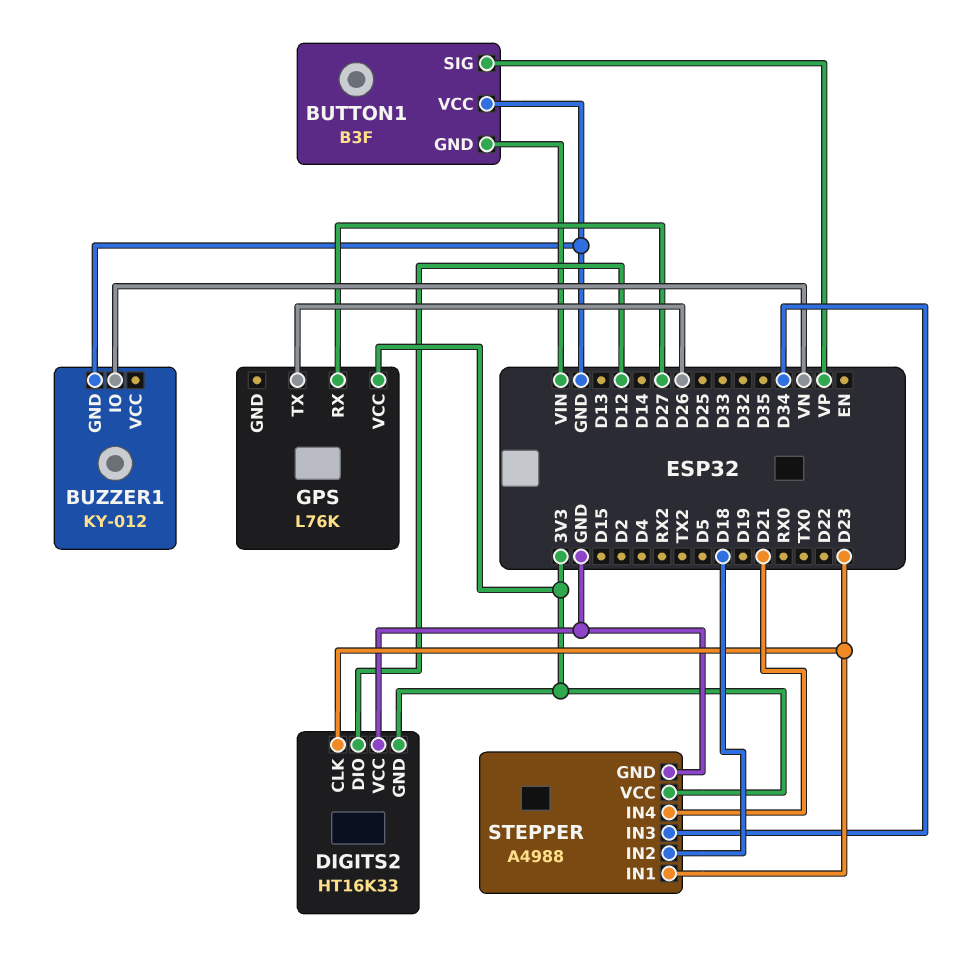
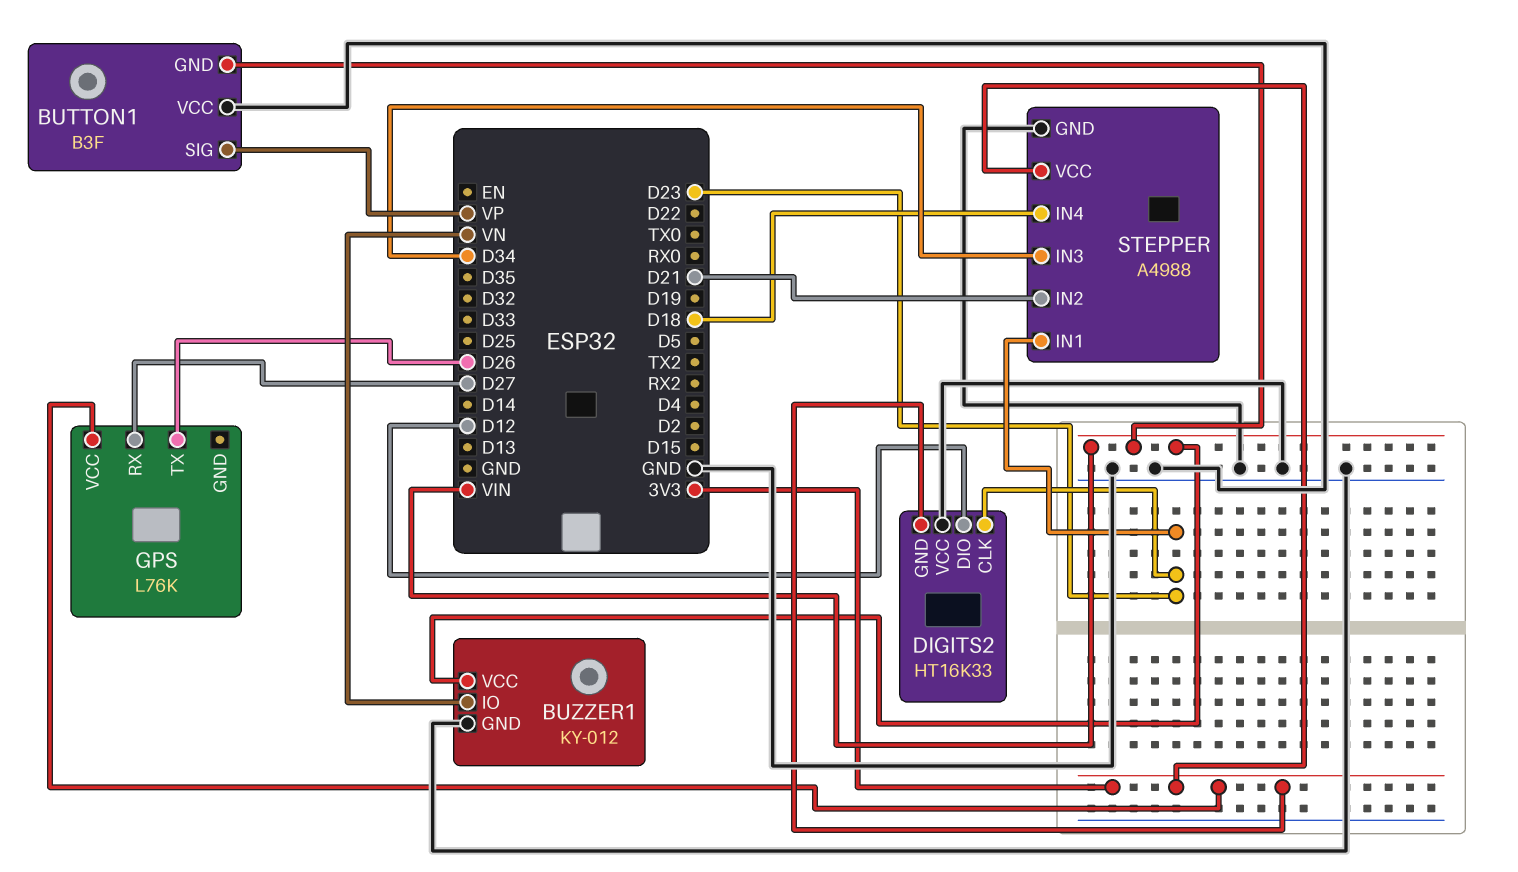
BUZZER1 pin VCC: none -> VIN
STEPPER pin IN2: D18 -> D21
STEPPER pin IN4: D21 -> D18

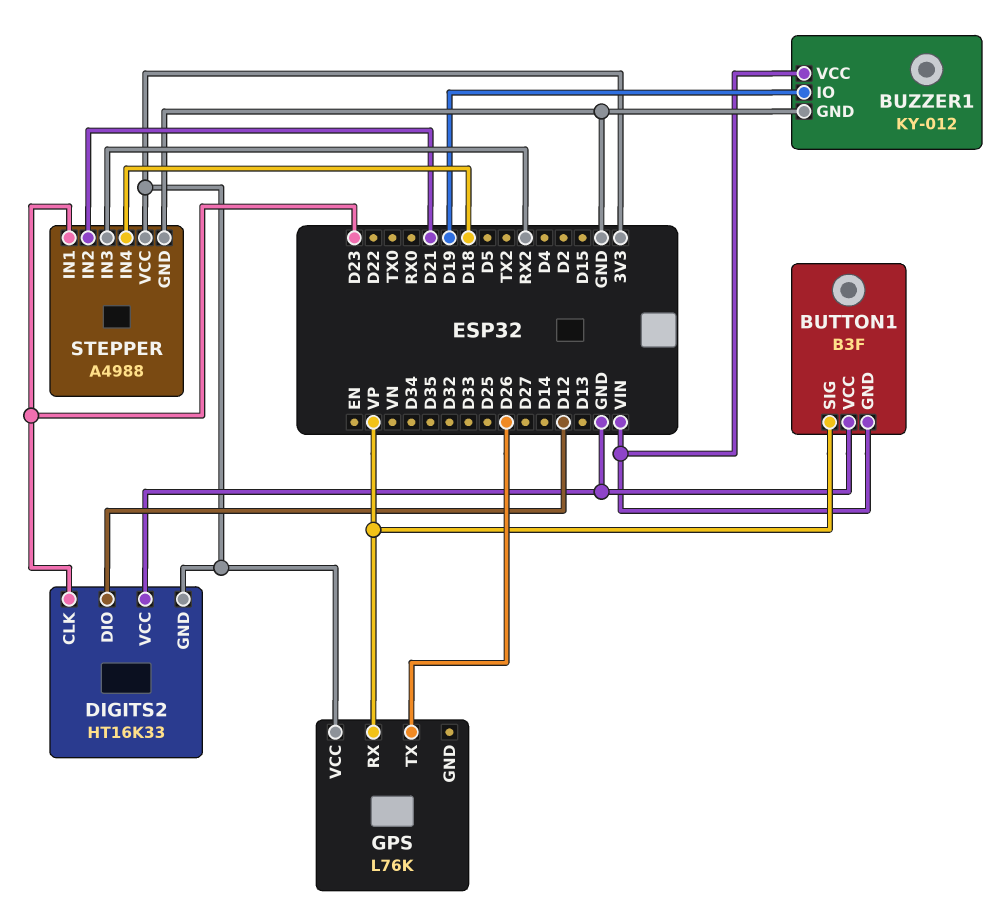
BUZZER1 pin IO: VN -> D19
GPS pin RX: D27 -> VP
STEPPER pin IN3: D34 -> RX2

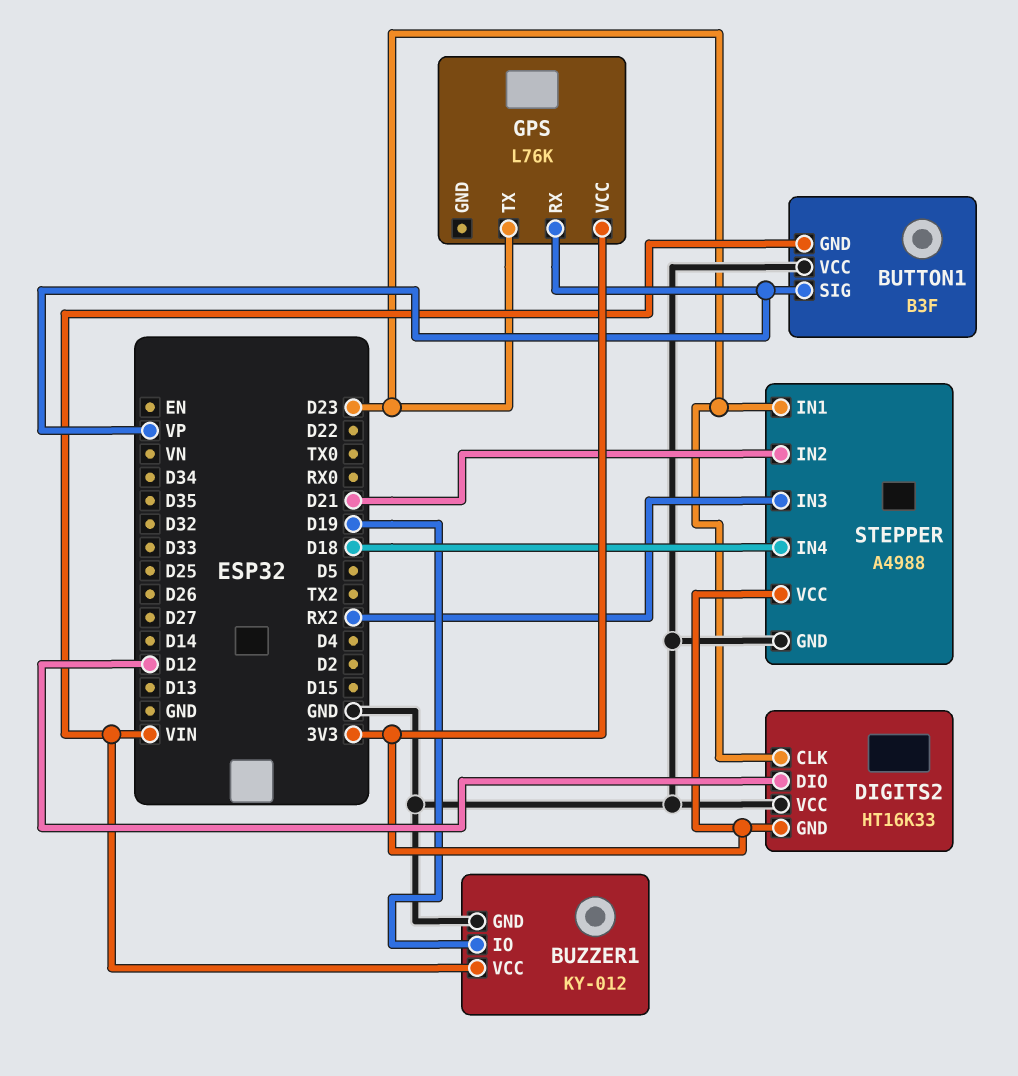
GPS pin TX: D26 -> D23

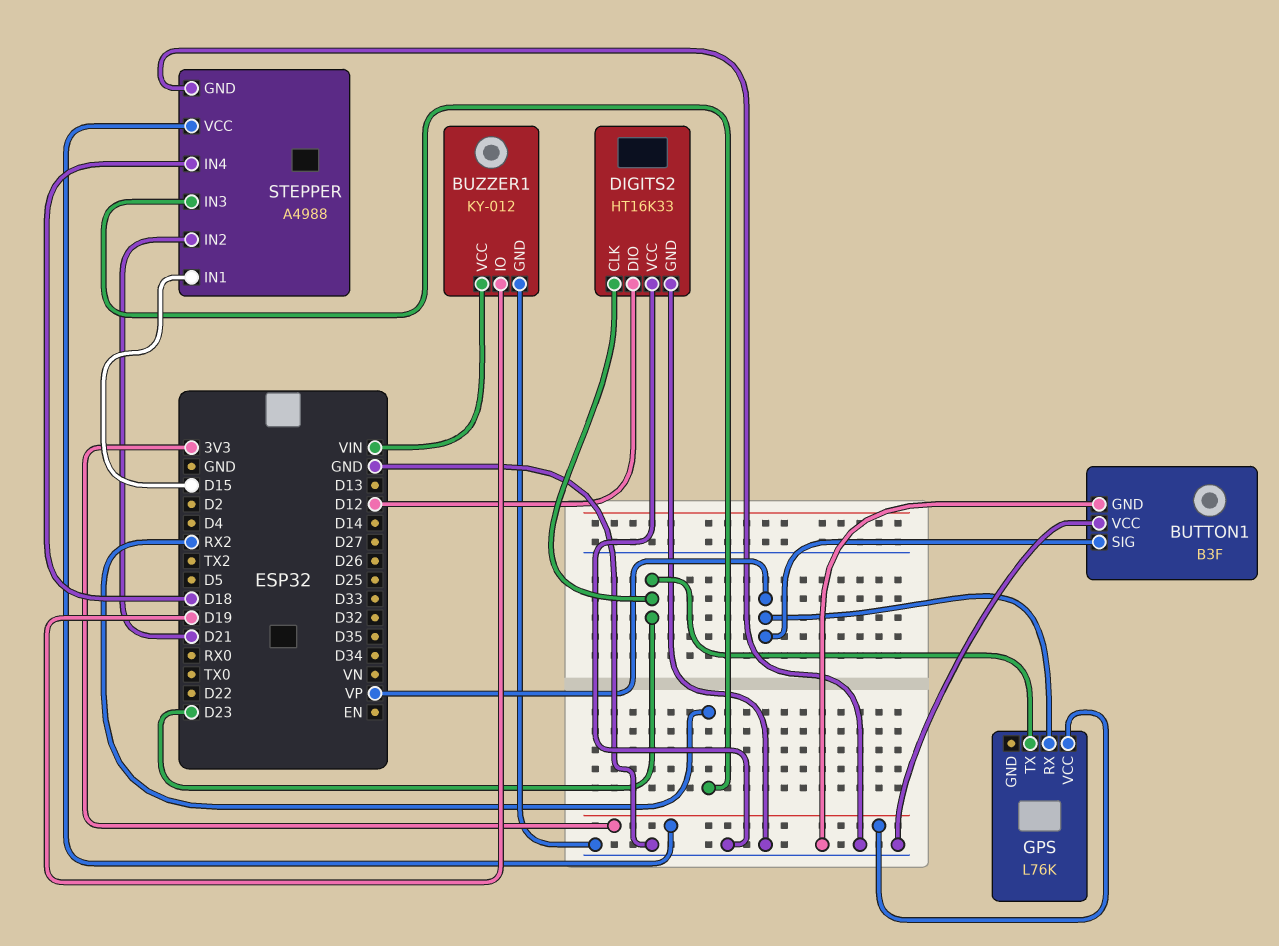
BUTTON1 pin GND: VIN -> GND
DIGITS2 pin GND: 3V3 -> GND
STEPPER pin IN1: D23 -> D15

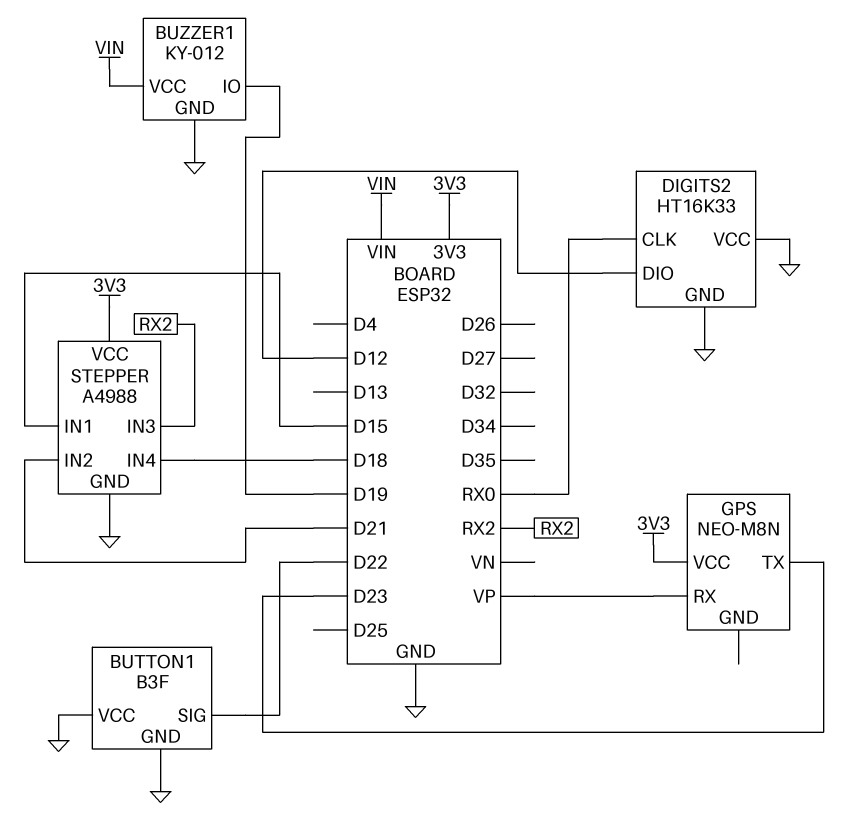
BUTTON1 pin SIG: VP -> D22
DIGITS2 pin CLK: D23 -> RX0
GPS: L76K -> NEO-M8N

